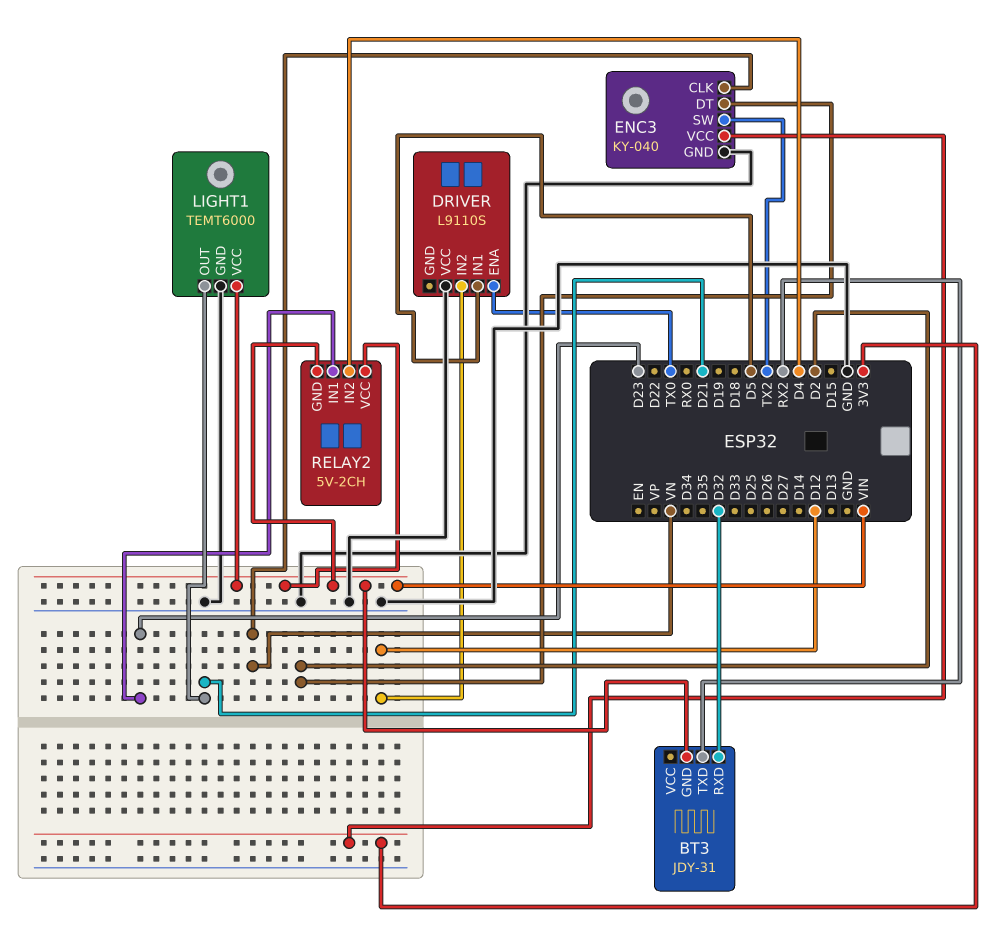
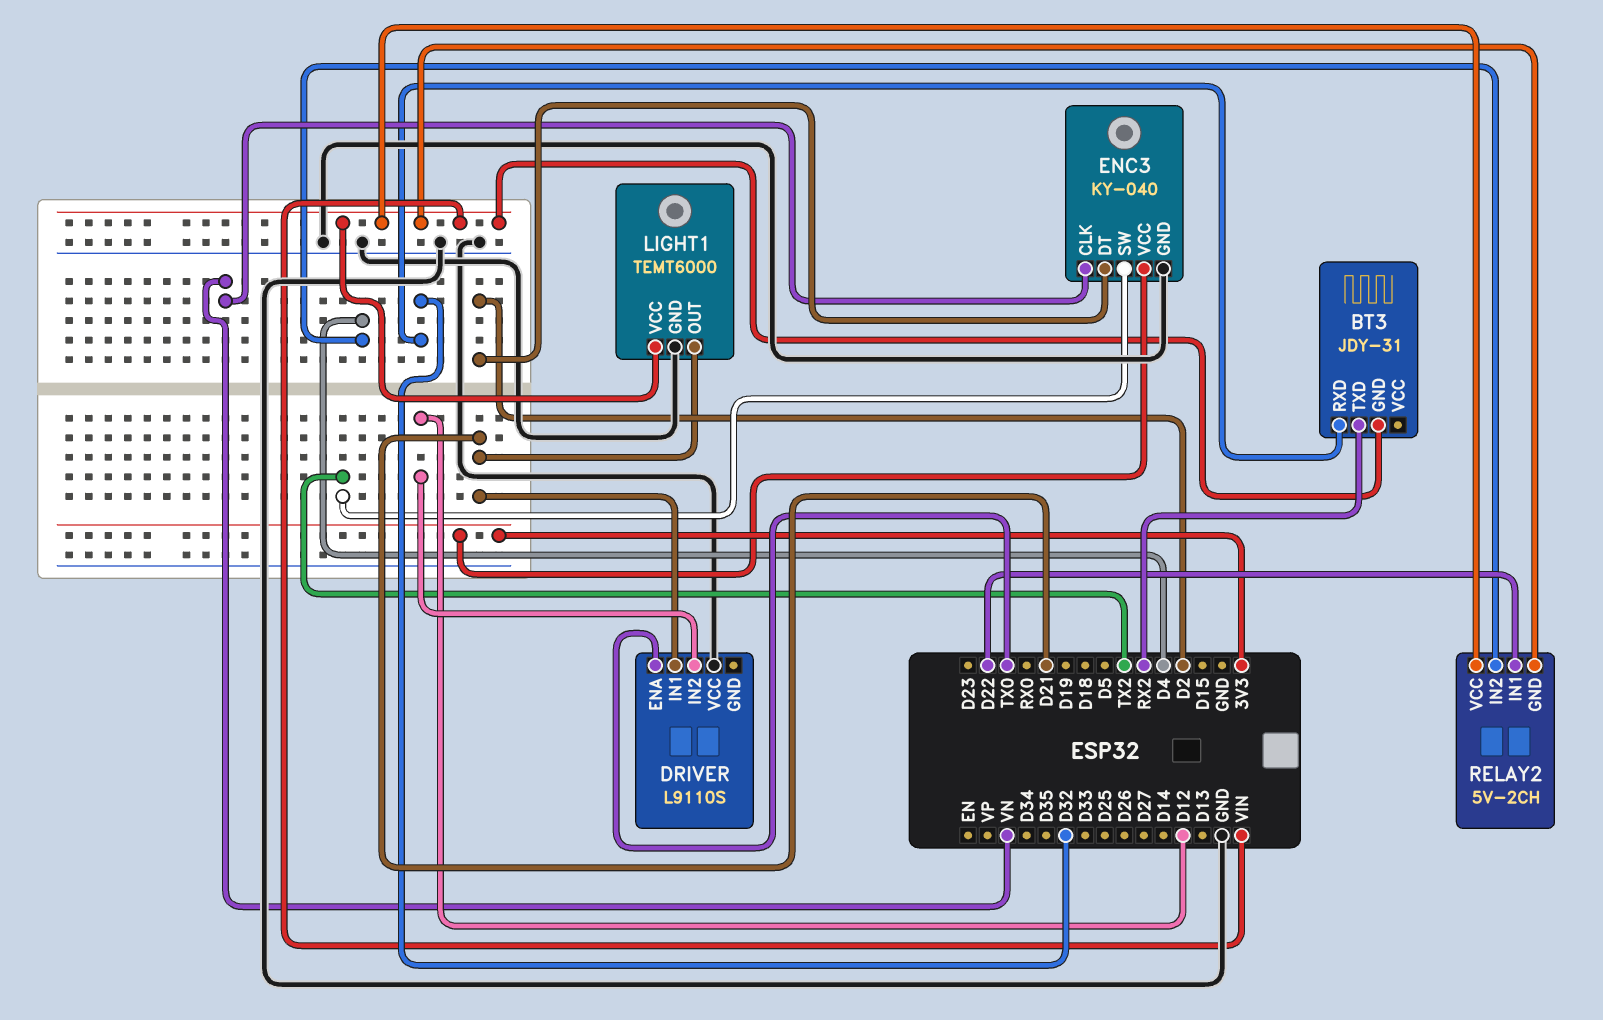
DRIVER pin IN1: D5 -> D21
RELAY2 pin IN1: D23 -> D22

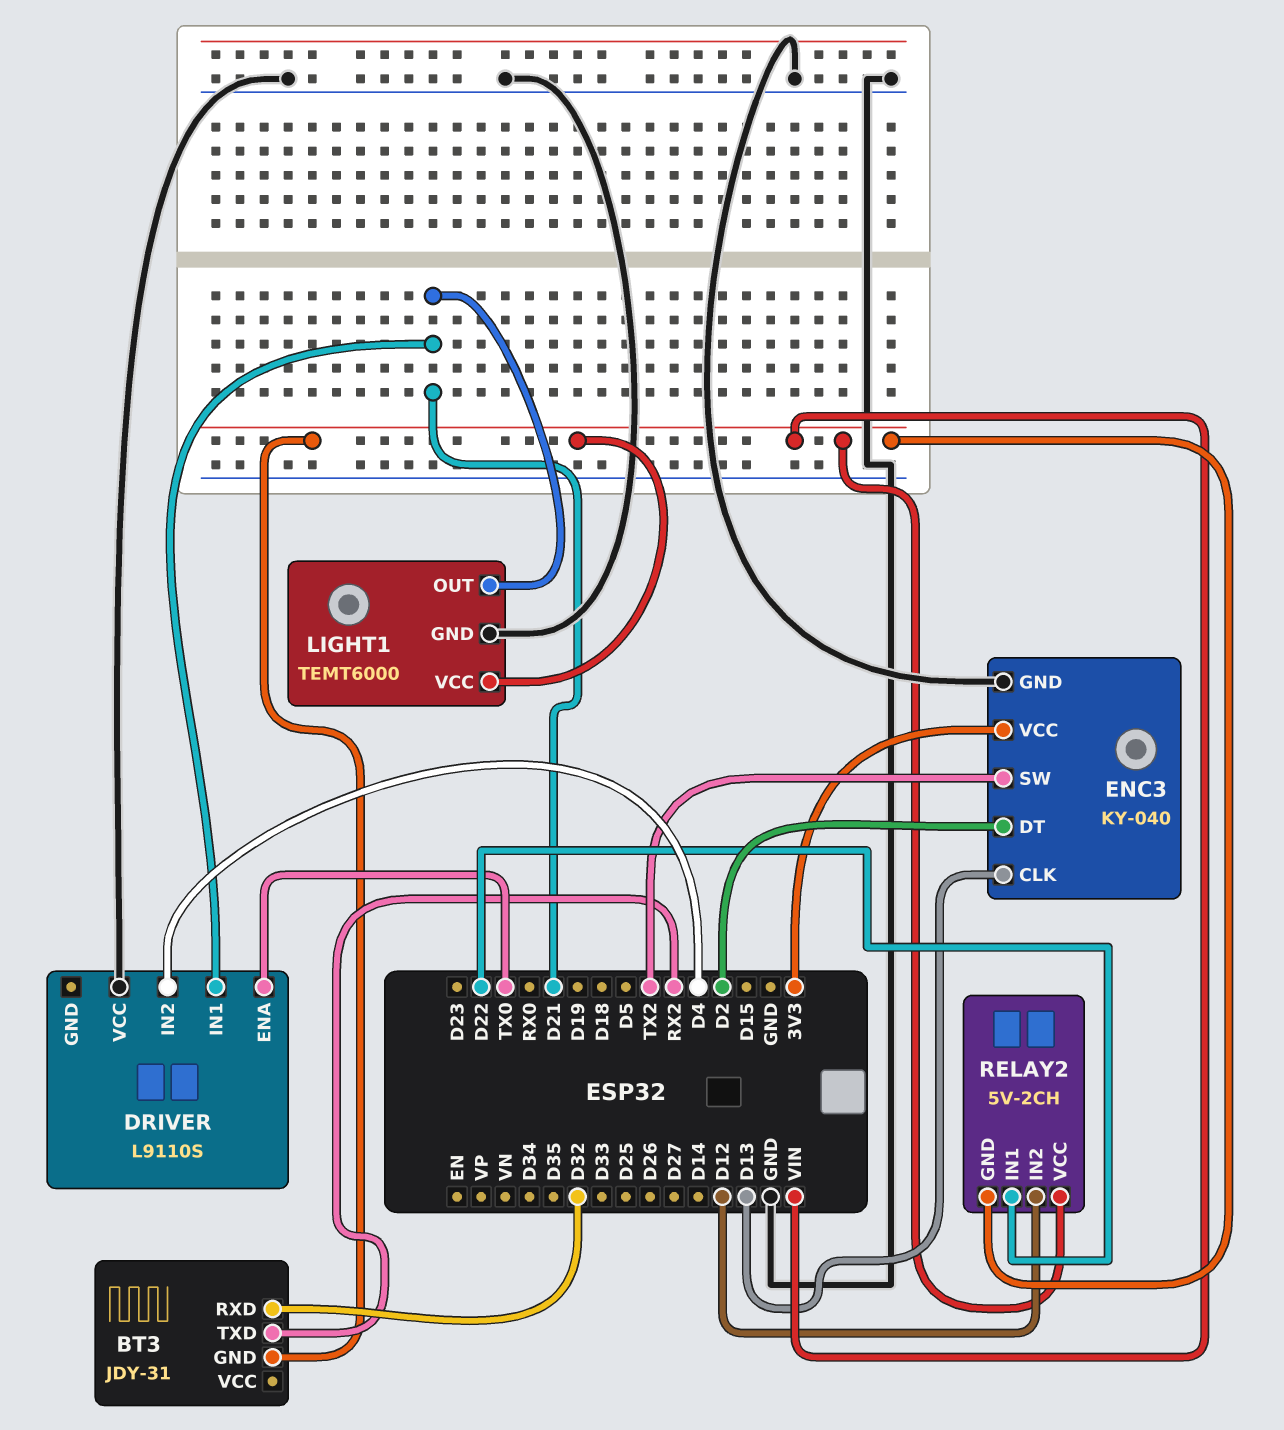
DRIVER pin IN2: D12 -> D4
ENC3 pin CLK: VN -> D13
RELAY2 pin IN2: D4 -> D12

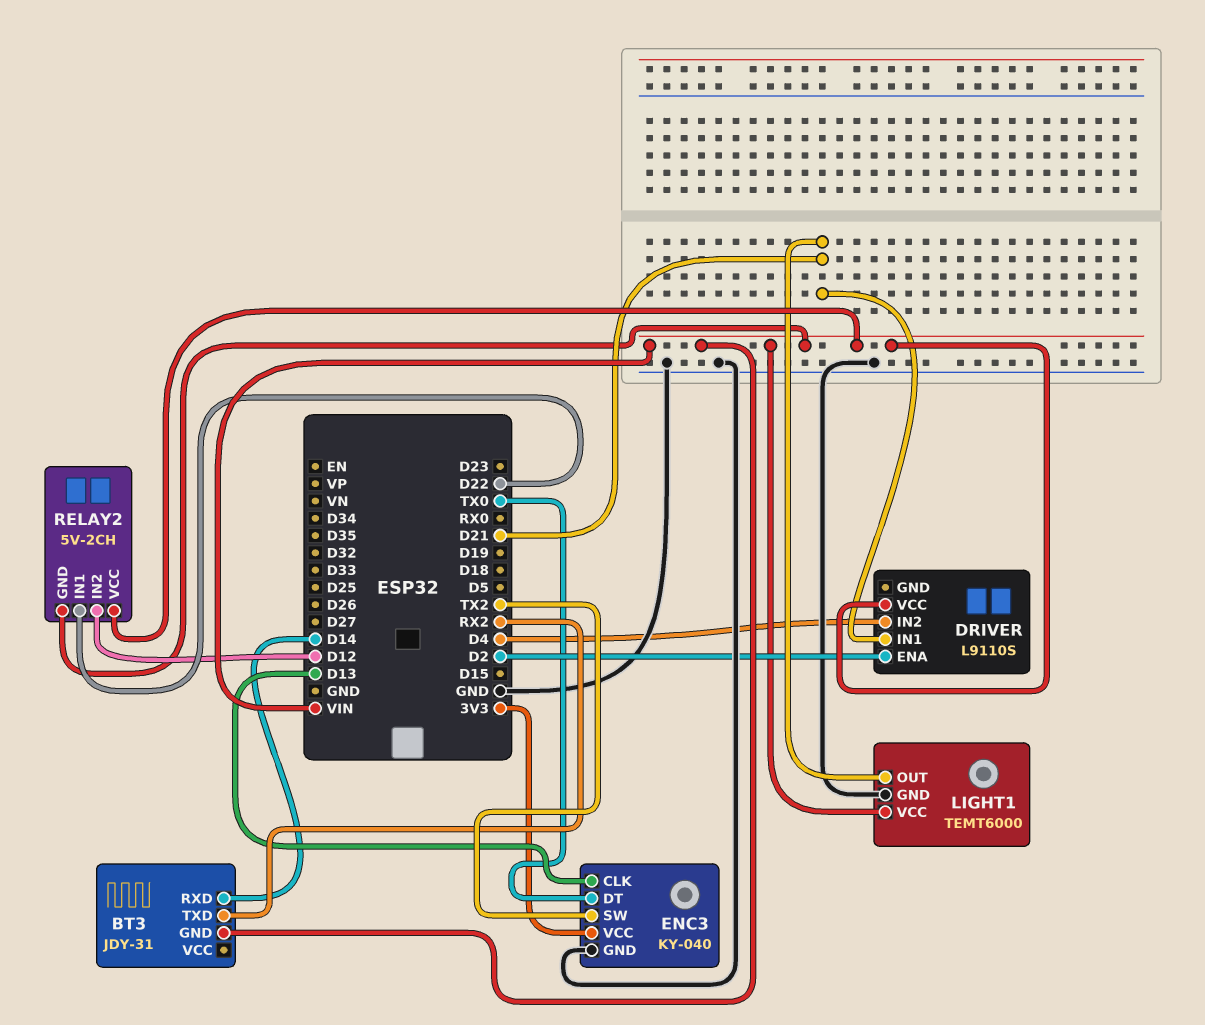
BT3 pin RXD: D32 -> D14
DRIVER pin ENA: TX0 -> D2
DRIVER pin VCC: GND -> VIN
ENC3 pin DT: D2 -> TX0

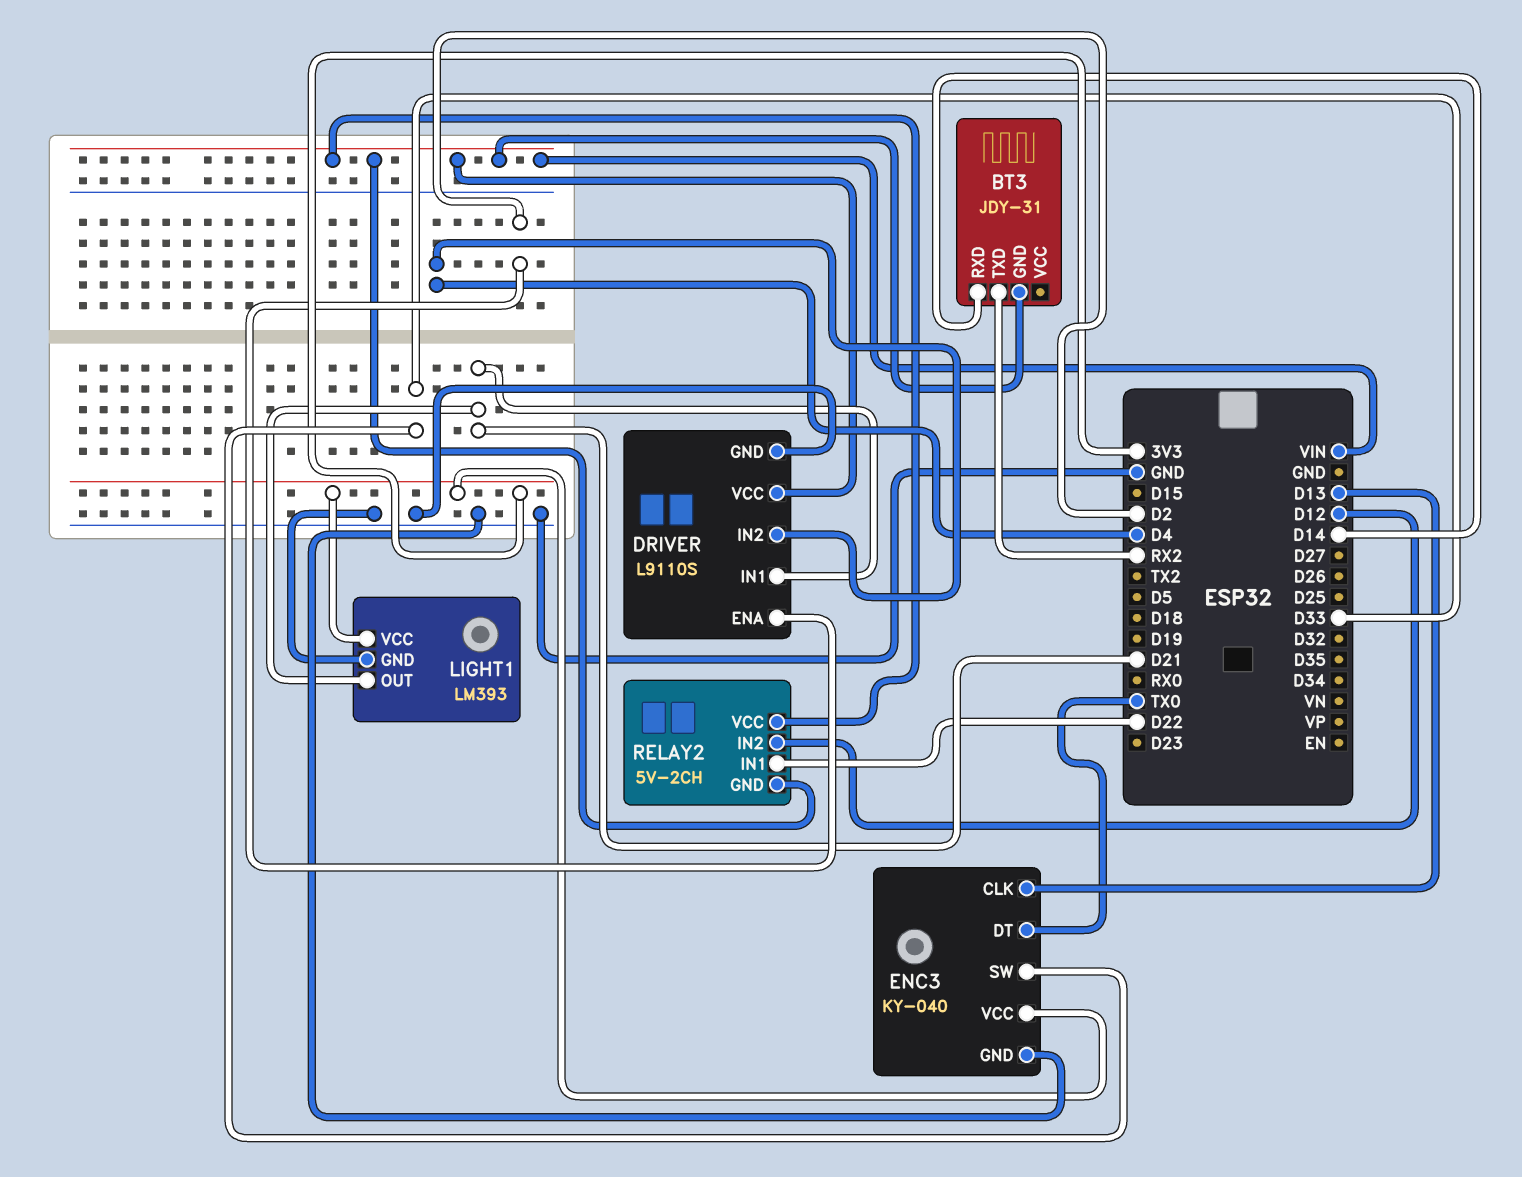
DRIVER pin GND: none -> GND
ENC3 pin SW: TX2 -> D33
LIGHT1: TEMT6000 -> LM393
LIGHT1 pin VCC: VIN -> 3V3

